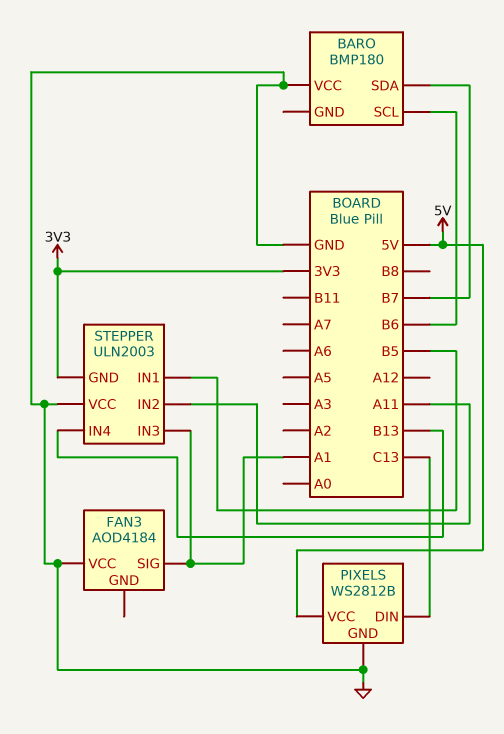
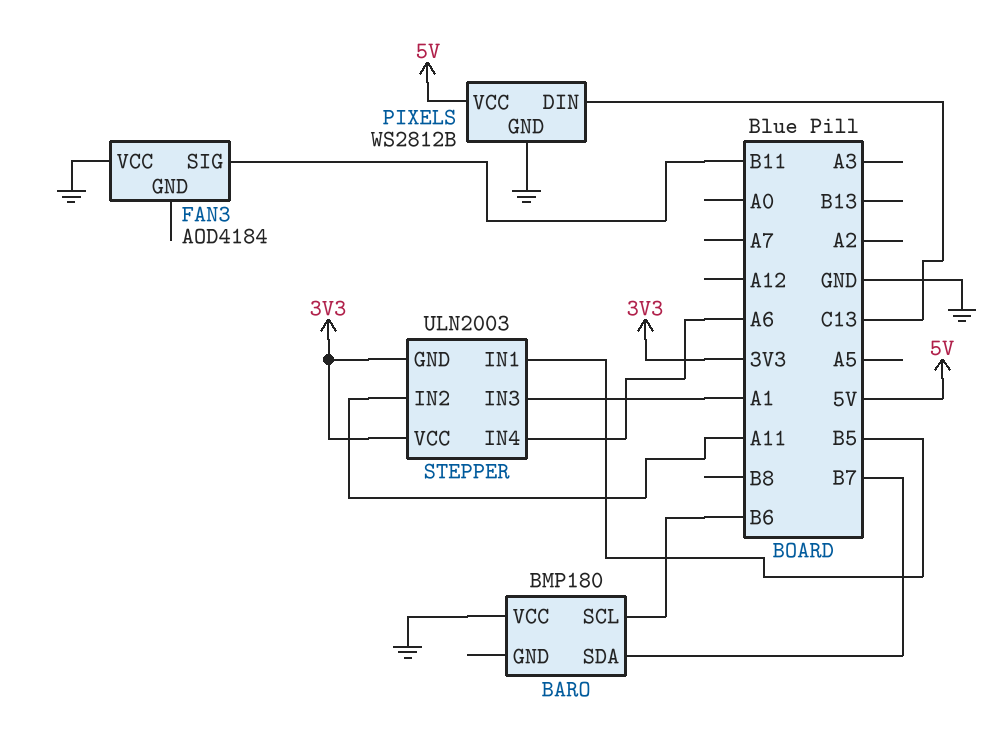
FAN3 pin SIG: A1 -> B11
STEPPER pin IN4: B13 -> A6
STEPPER pin VCC: GND -> 3V3

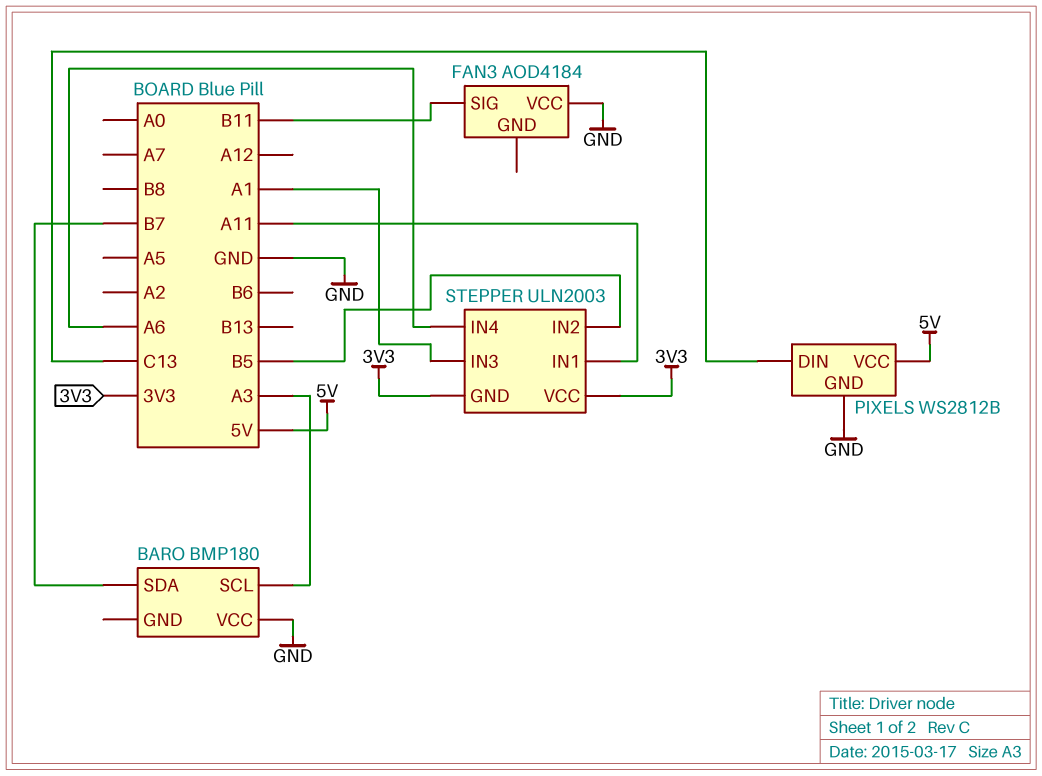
BARO pin SCL: B6 -> A3
STEPPER pin IN1: B5 -> A11
STEPPER pin IN2: A11 -> B5

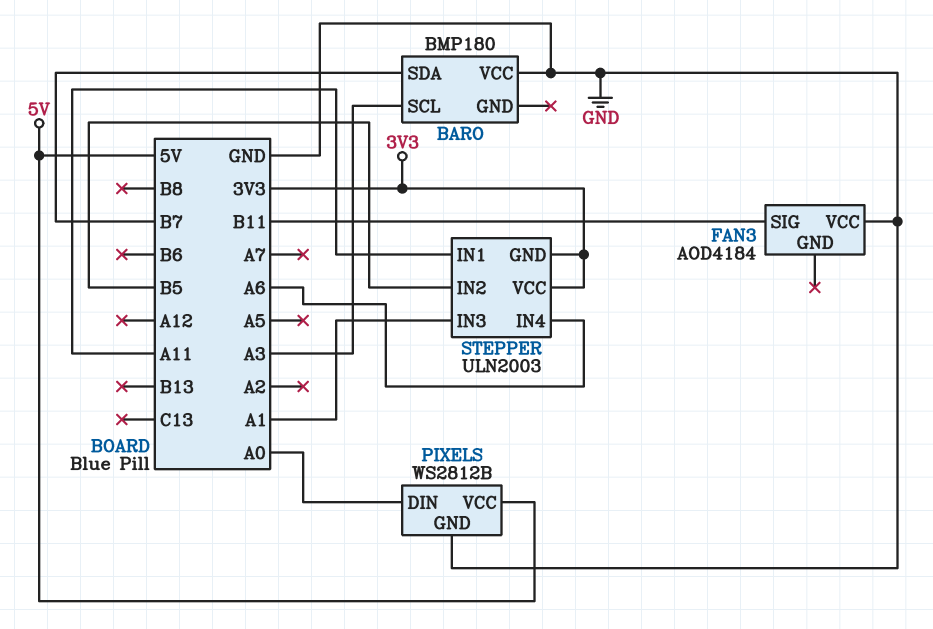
PIXELS pin DIN: C13 -> A0

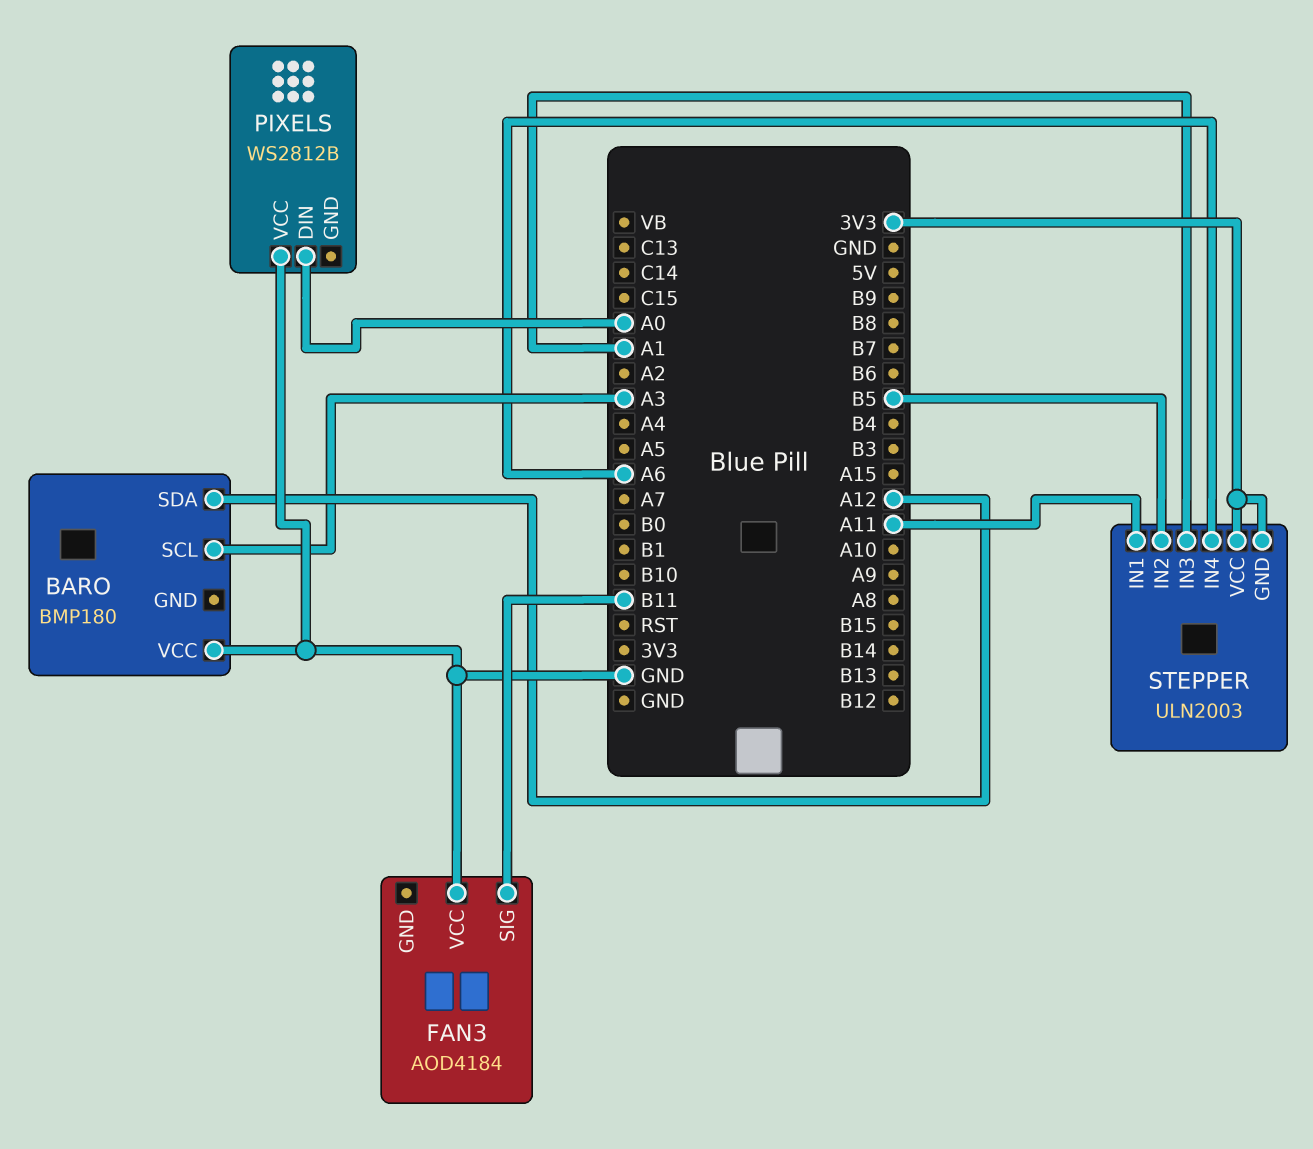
BARO pin SDA: B7 -> A12
PIXELS pin GND: GND -> none
PIXELS pin VCC: 5V -> GND

